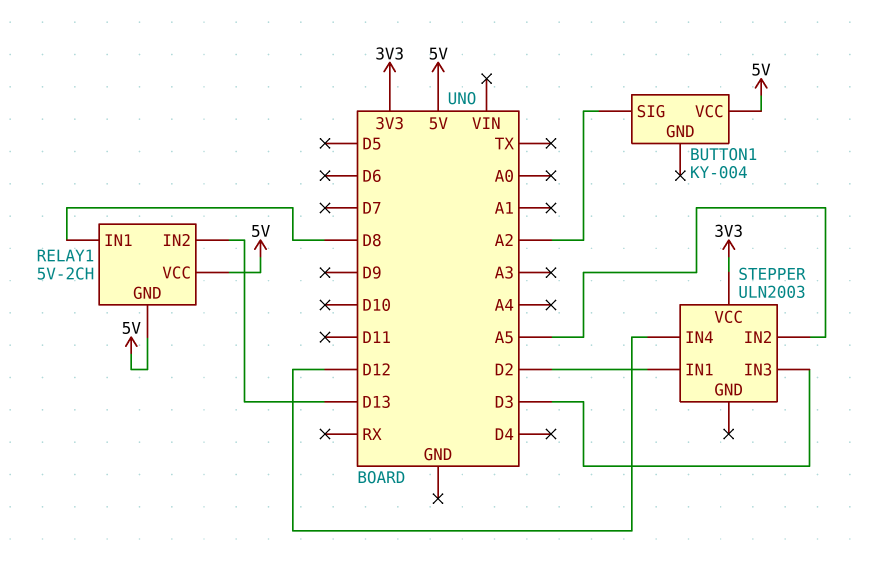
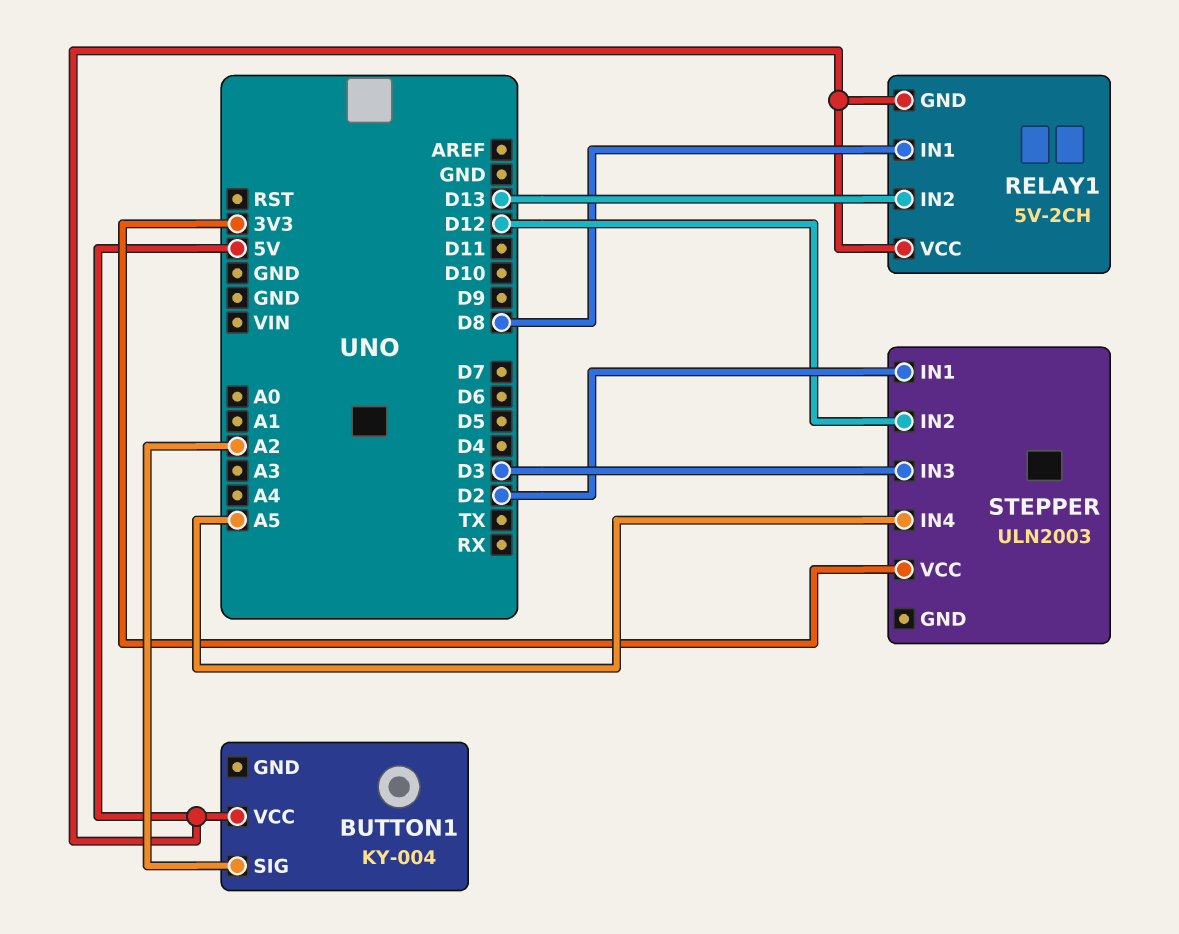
STEPPER pin IN2: A5 -> D12
STEPPER pin IN4: D12 -> A5

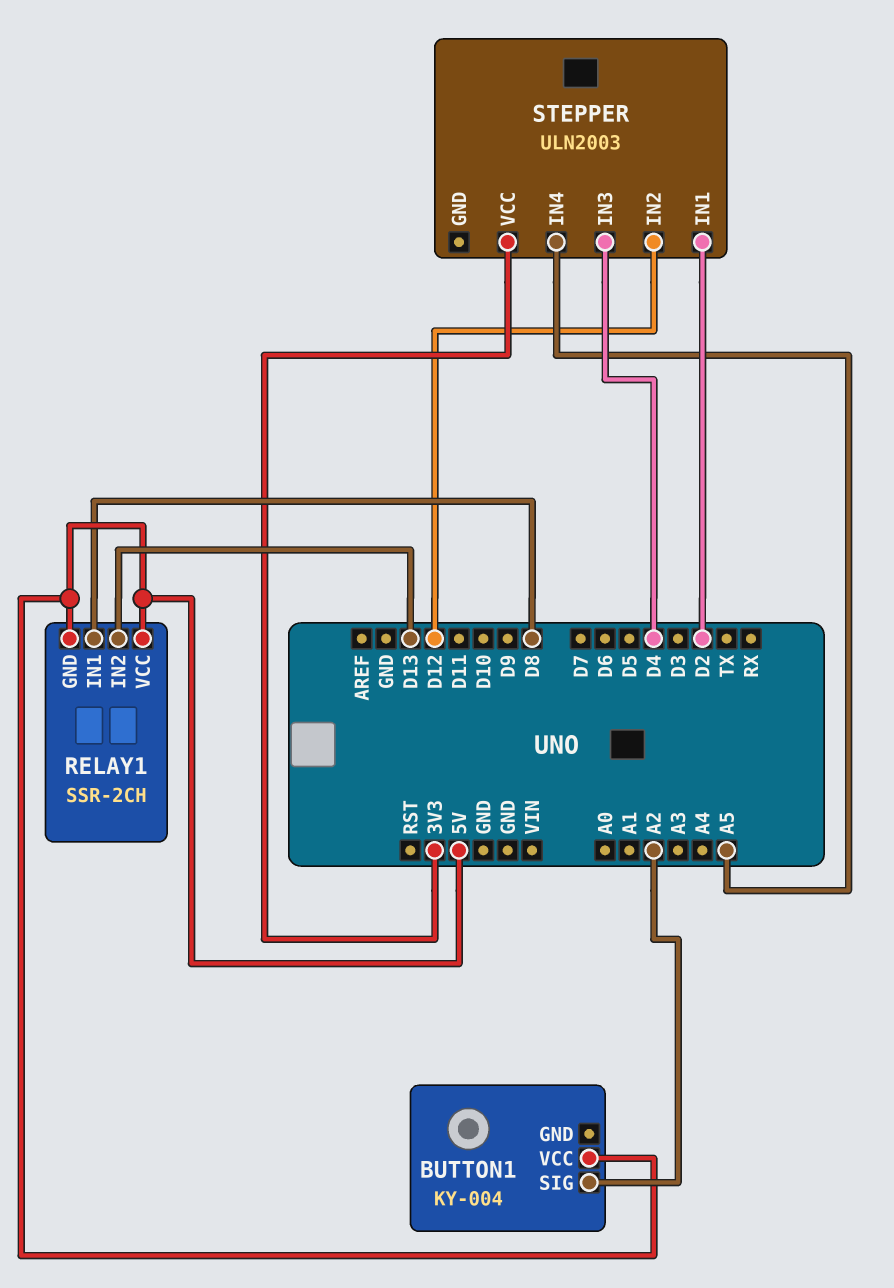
RELAY1: 5V-2CH -> SSR-2CH
STEPPER pin IN3: D3 -> D4

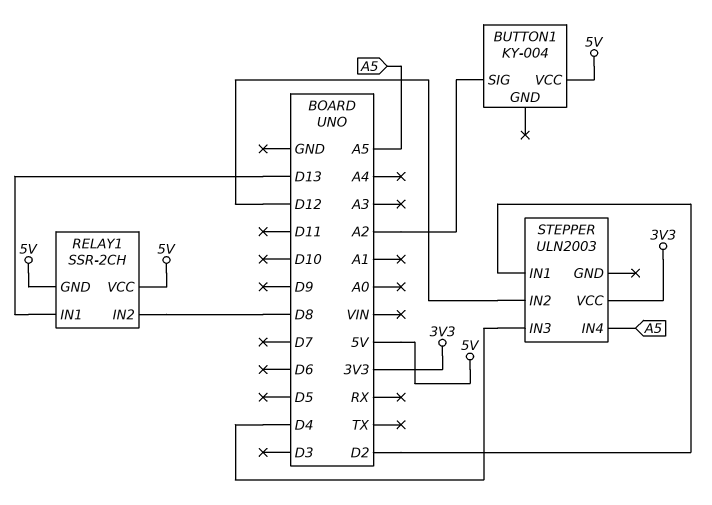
RELAY1 pin IN1: D8 -> D13
RELAY1 pin IN2: D13 -> D8

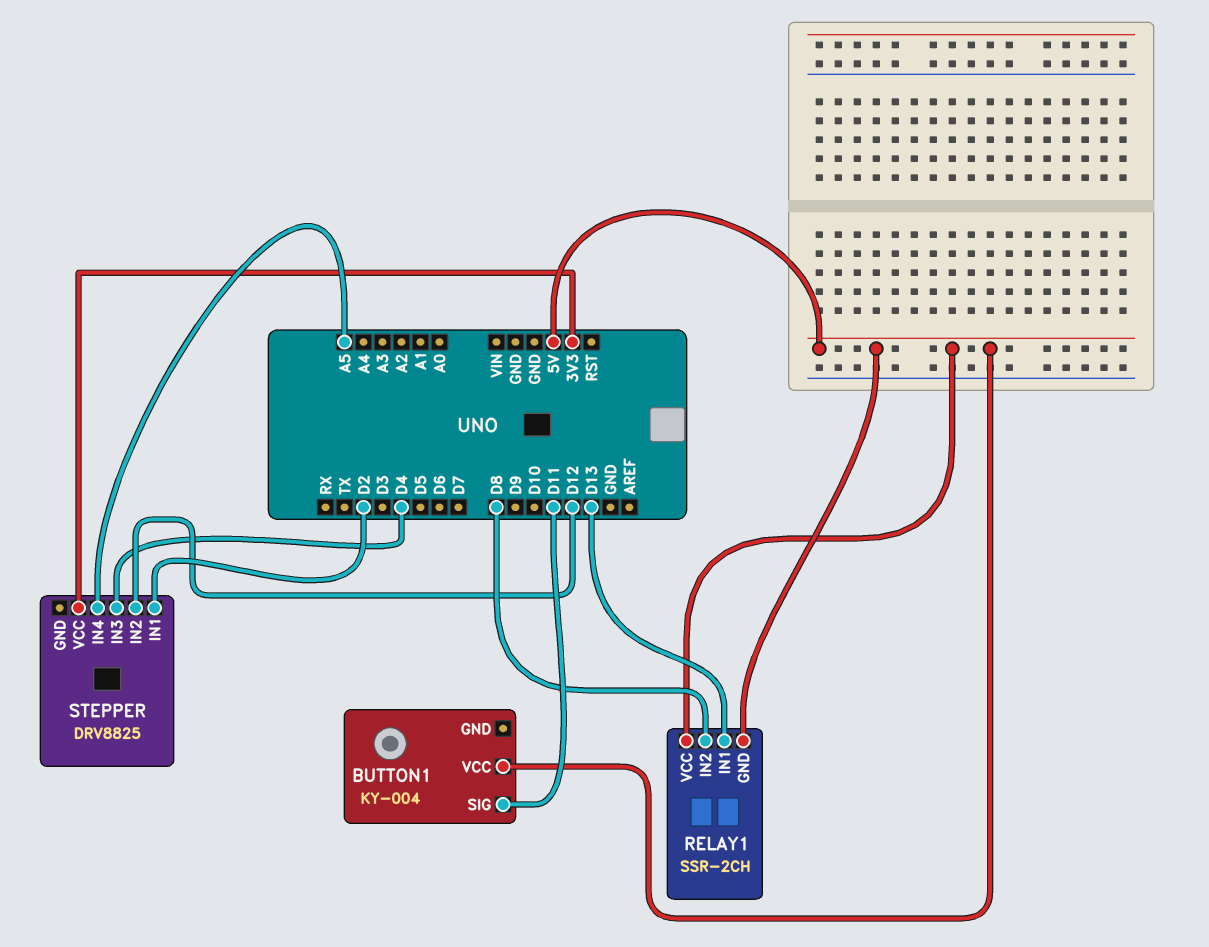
BUTTON1 pin SIG: A2 -> D11
STEPPER: ULN2003 -> DRV8825

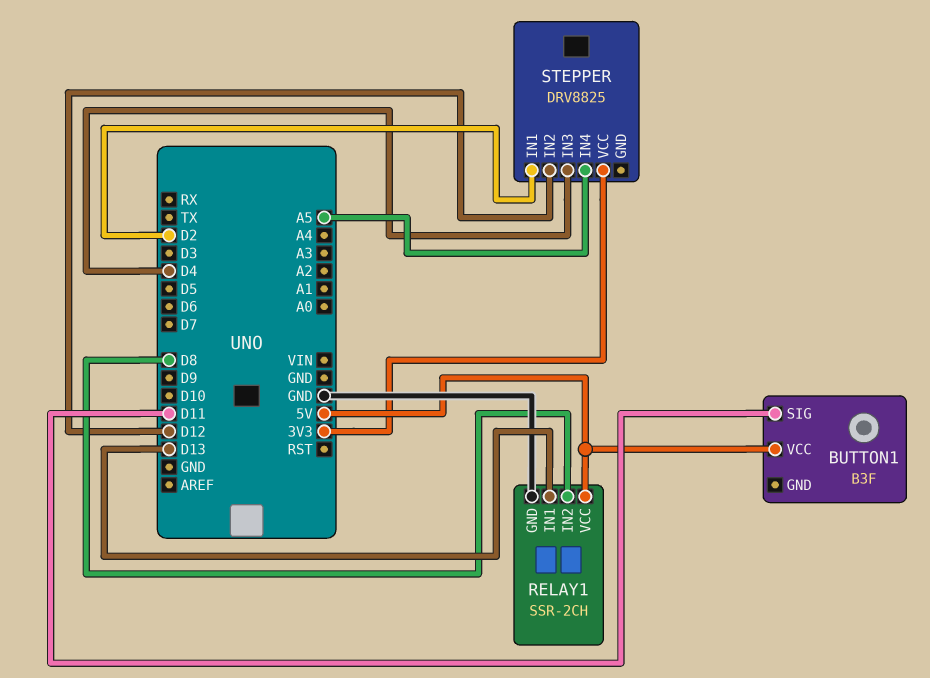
BUTTON1: KY-004 -> B3F
RELAY1 pin GND: 5V -> GND

